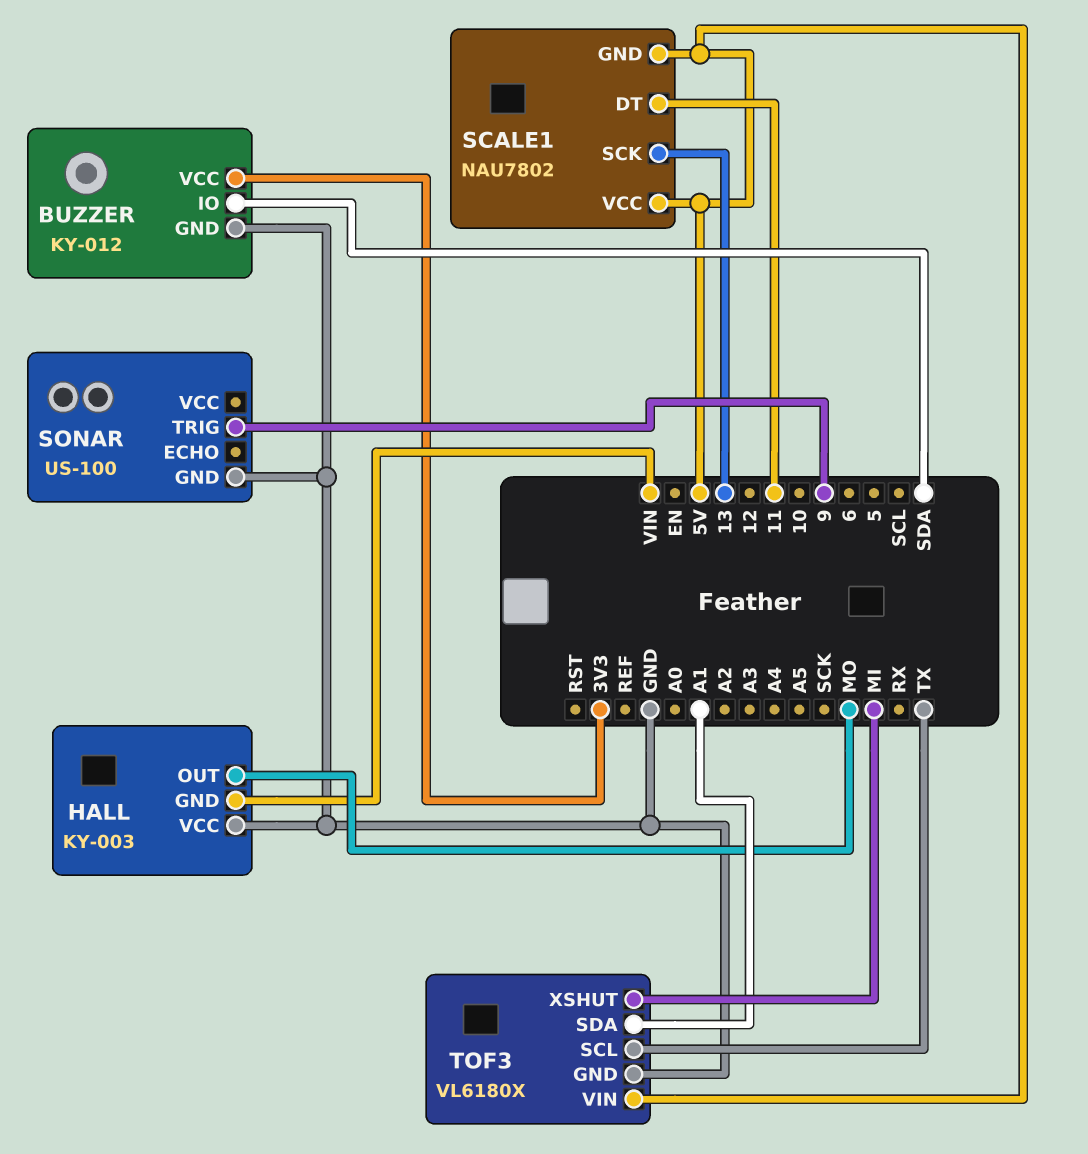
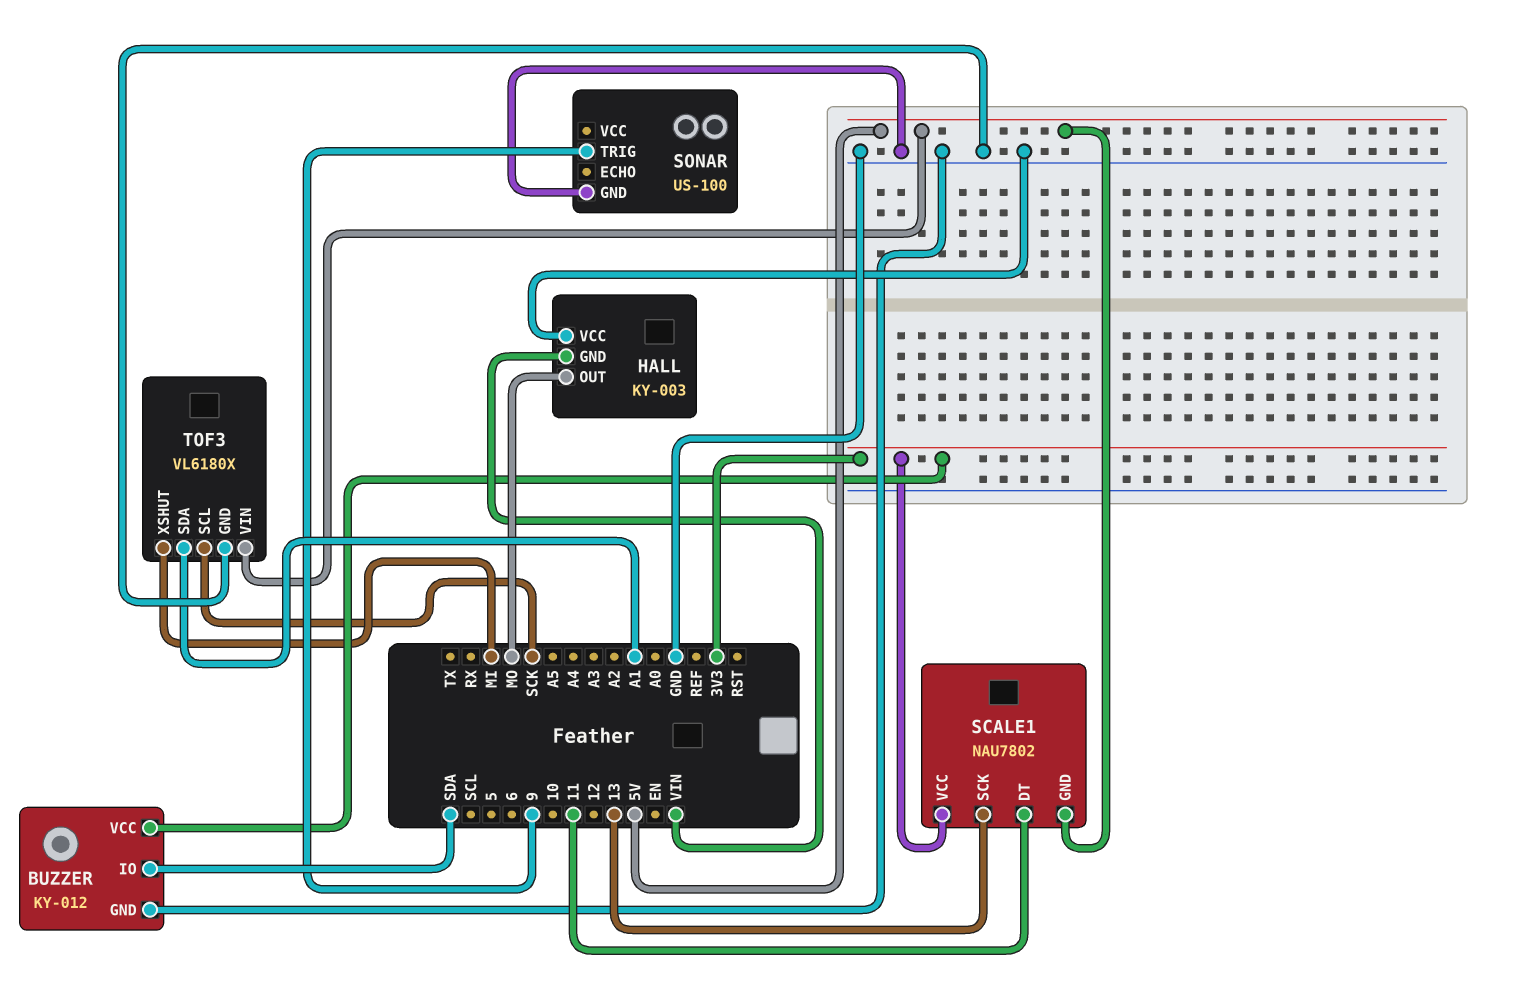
SCALE1 pin VCC: 5V -> 3V3
TOF3 pin SCL: TX -> SCK

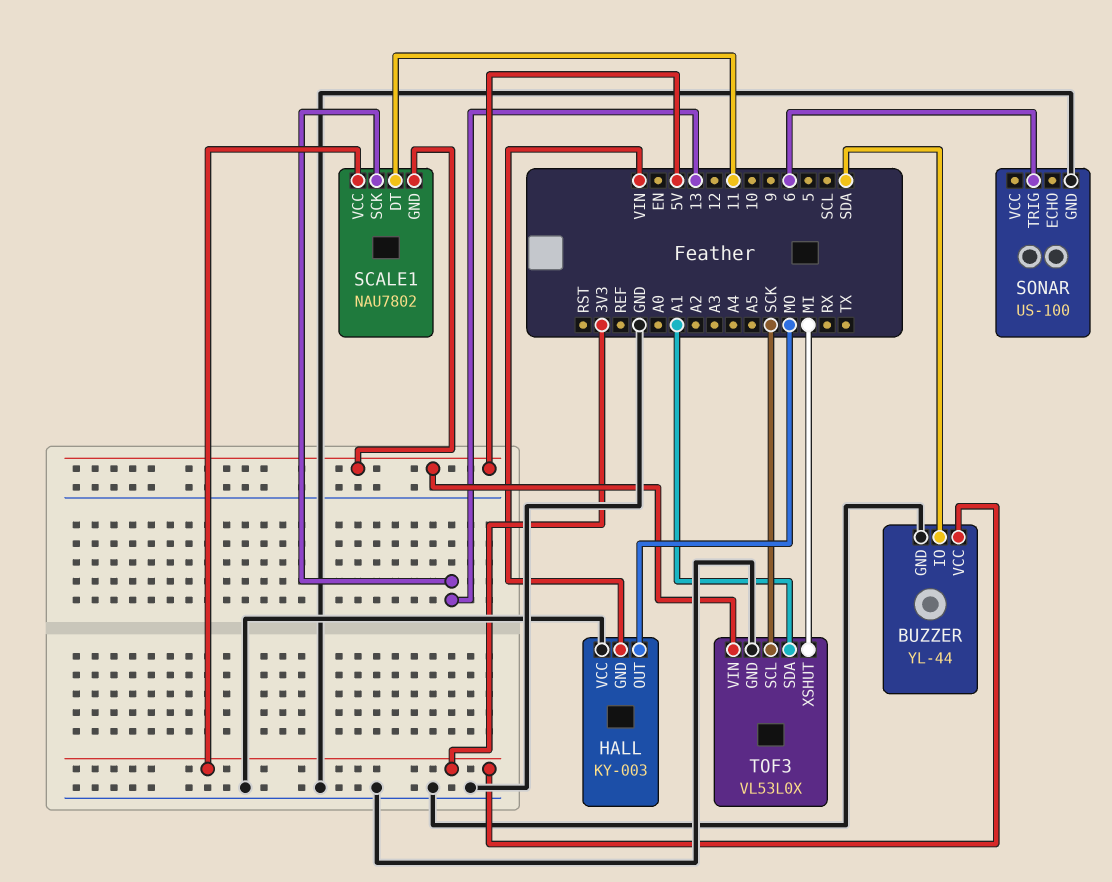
BUZZER: KY-012 -> YL-44
SONAR pin TRIG: 9 -> 6
TOF3: VL6180X -> VL53L0X

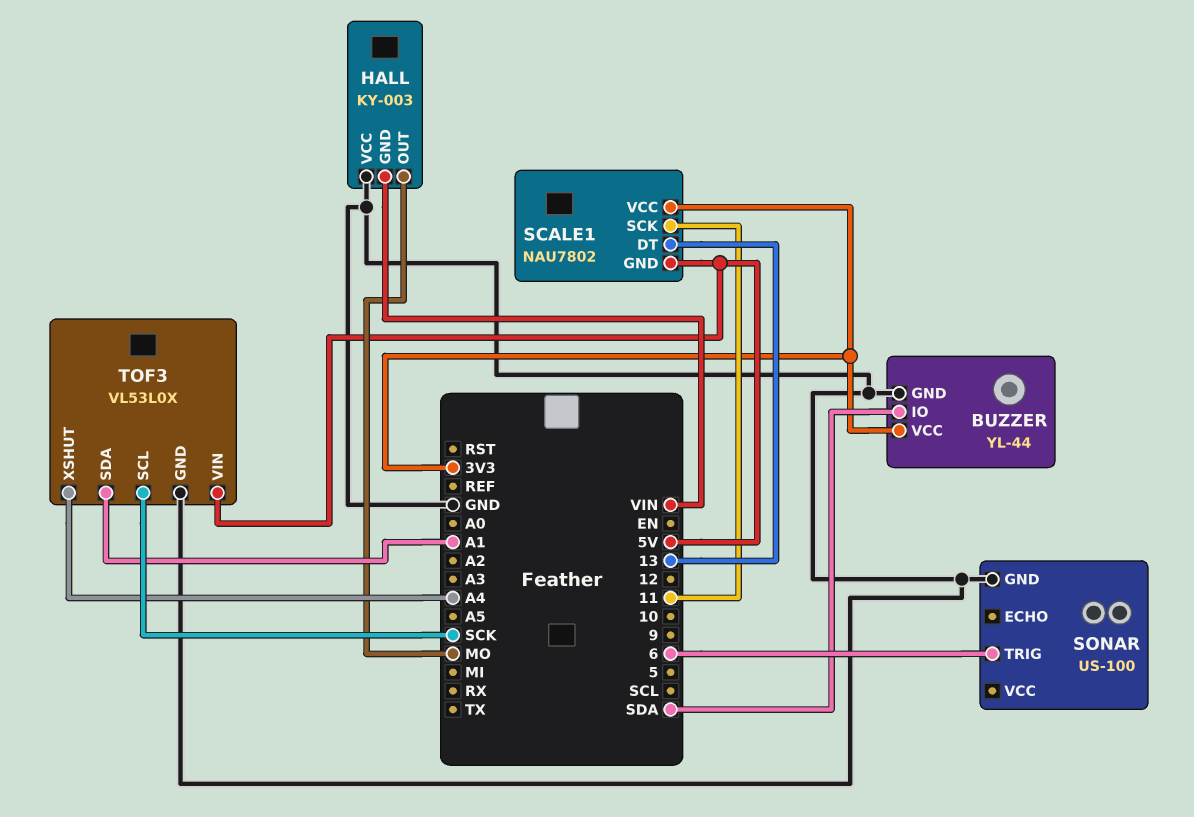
SCALE1 pin DT: 11 -> 13
SCALE1 pin SCK: 13 -> 11
TOF3 pin XSHUT: MI -> A4

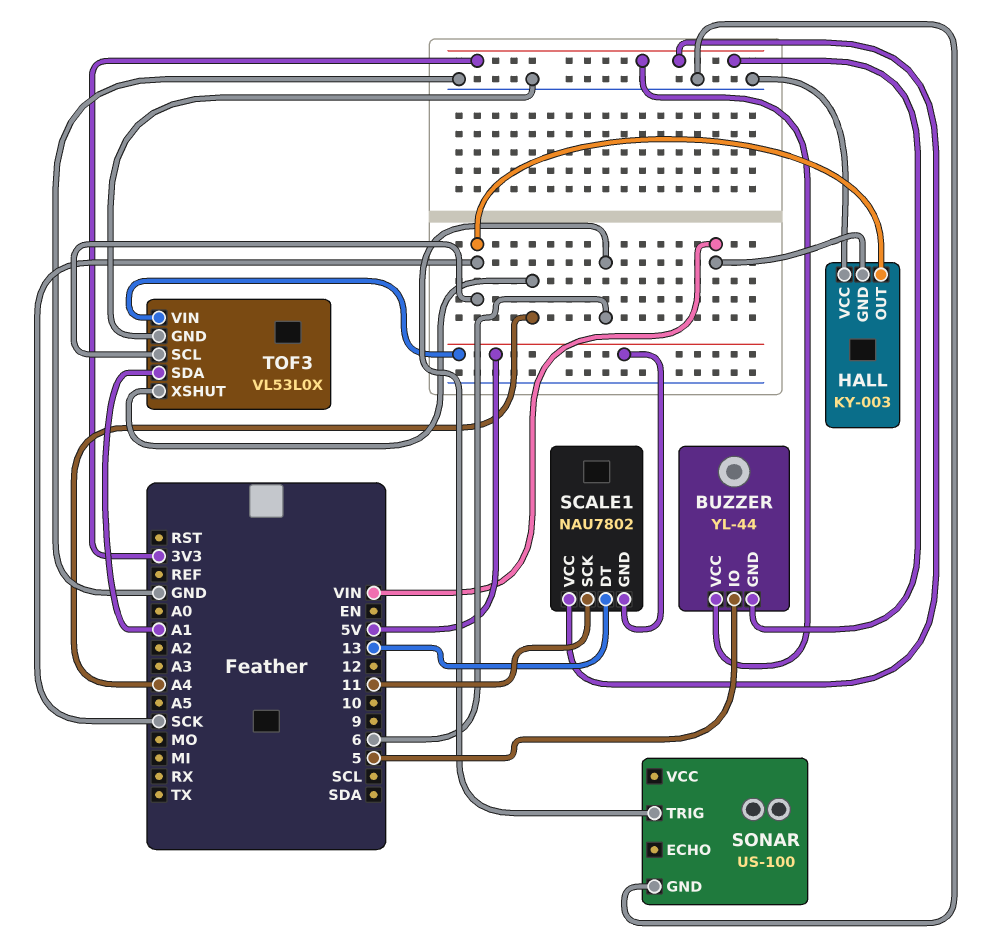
BUZZER pin GND: GND -> 3V3
BUZZER pin IO: SDA -> 5
HALL pin OUT: MO -> SCK

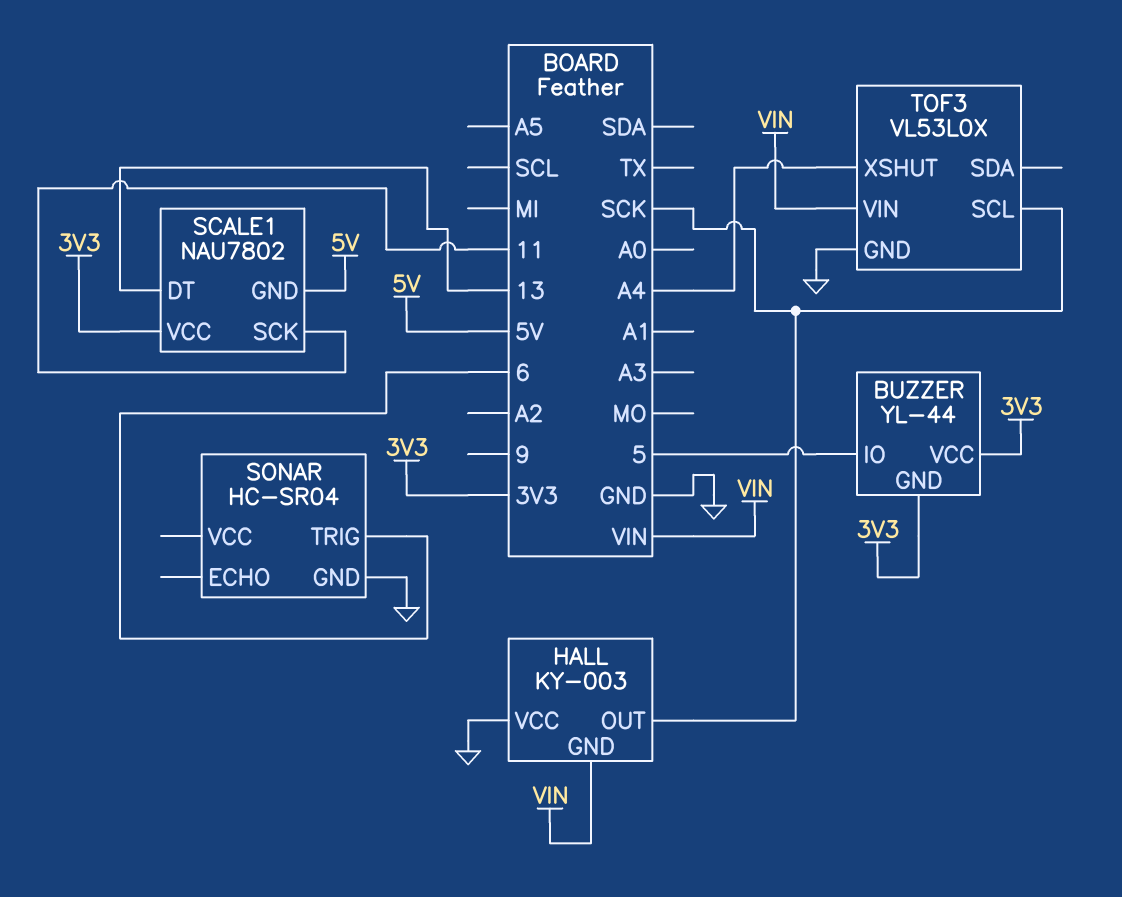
SONAR: US-100 -> HC-SR04
TOF3 pin SDA: A1 -> none
TOF3 pin VIN: 5V -> VIN

